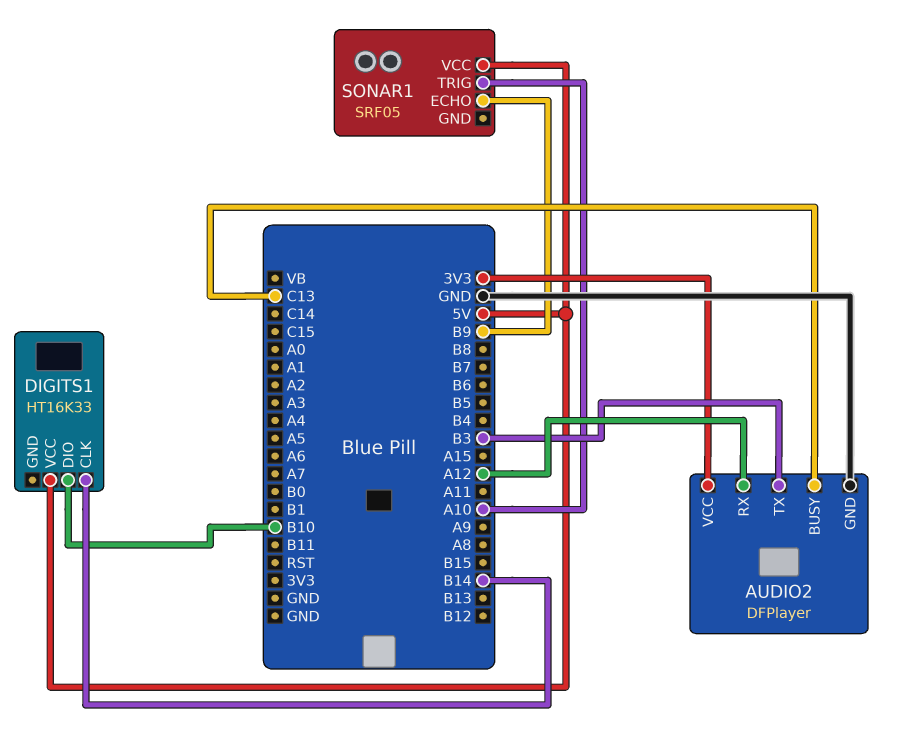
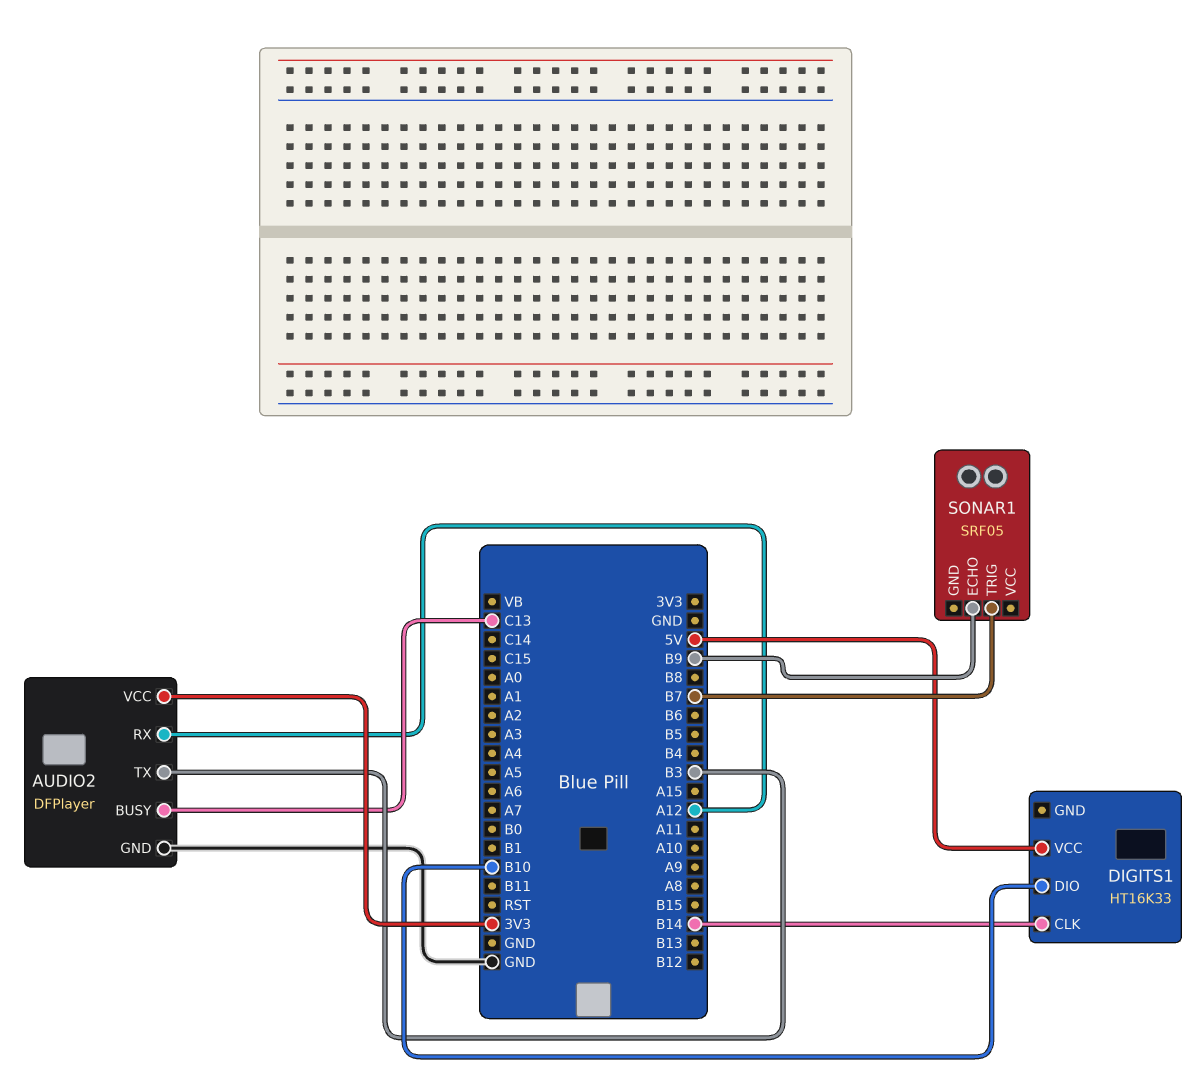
SONAR1 pin TRIG: A10 -> B7
SONAR1 pin VCC: 5V -> none

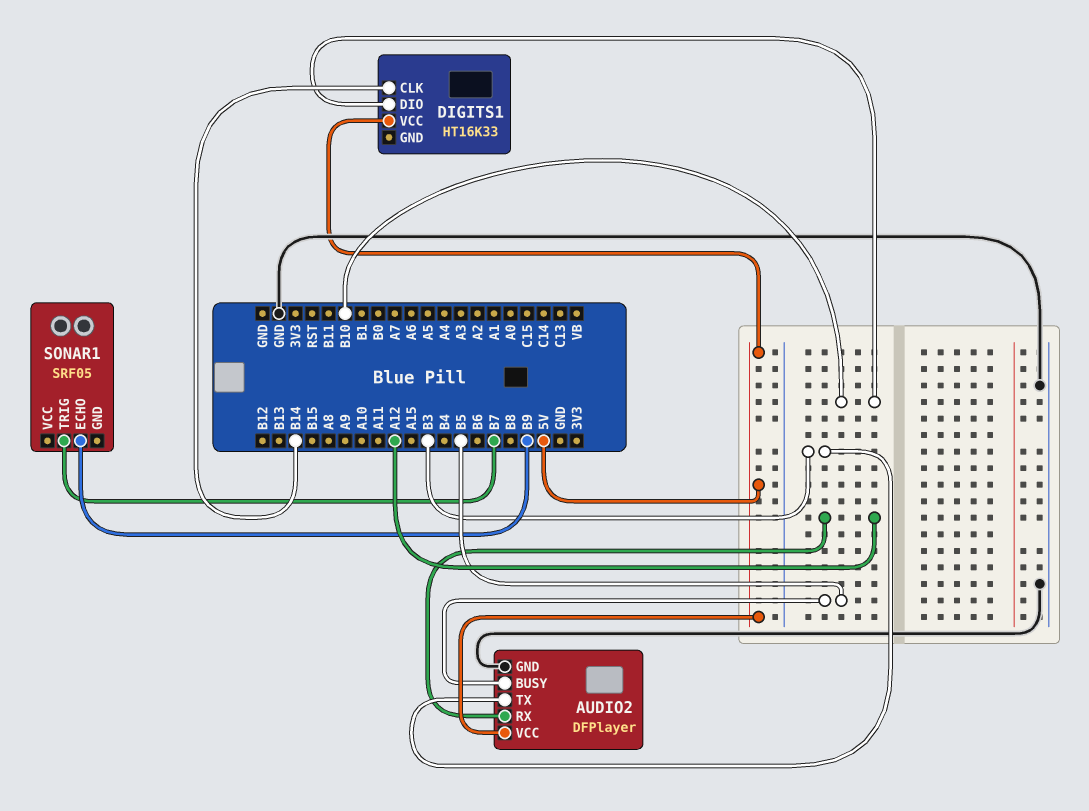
AUDIO2 pin BUSY: C13 -> B5
AUDIO2 pin VCC: 3V3 -> 5V

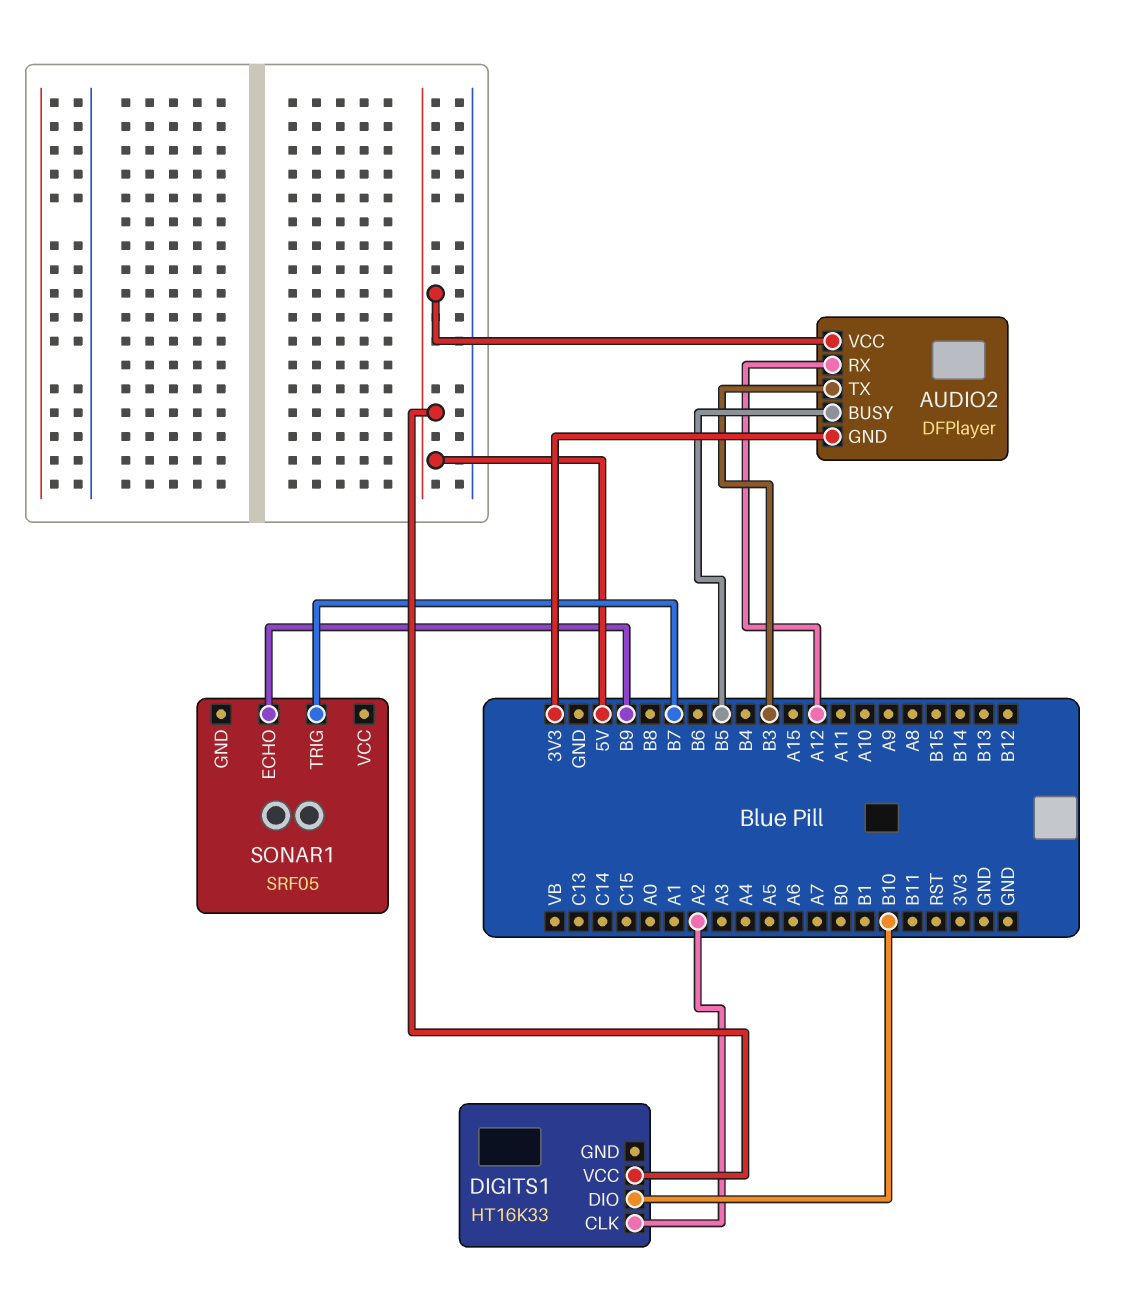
AUDIO2 pin GND: GND -> 3V3
DIGITS1 pin CLK: B14 -> A2

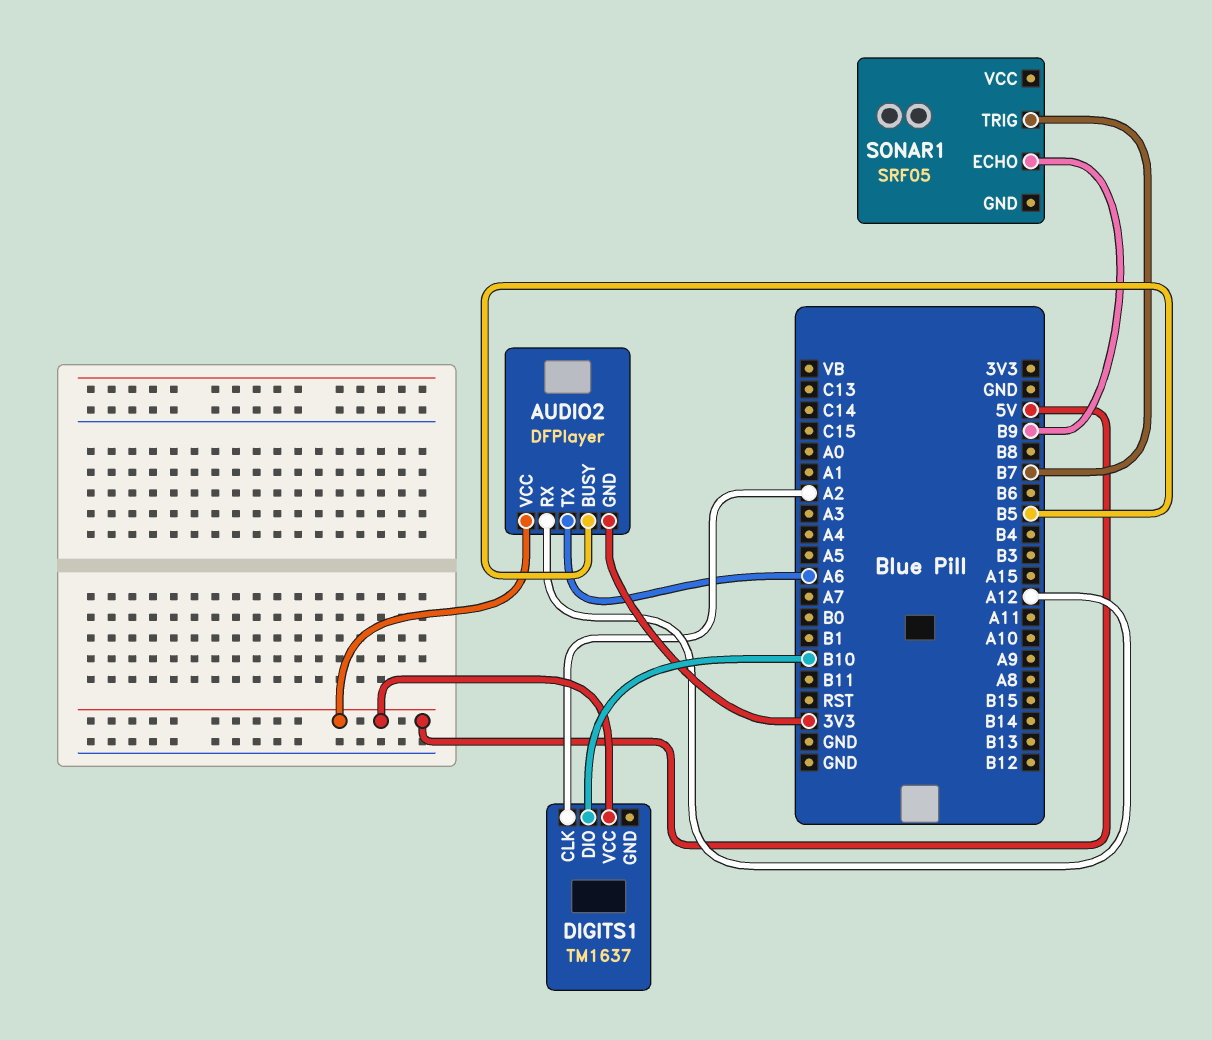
AUDIO2 pin TX: B3 -> A6
DIGITS1: HT16K33 -> TM1637

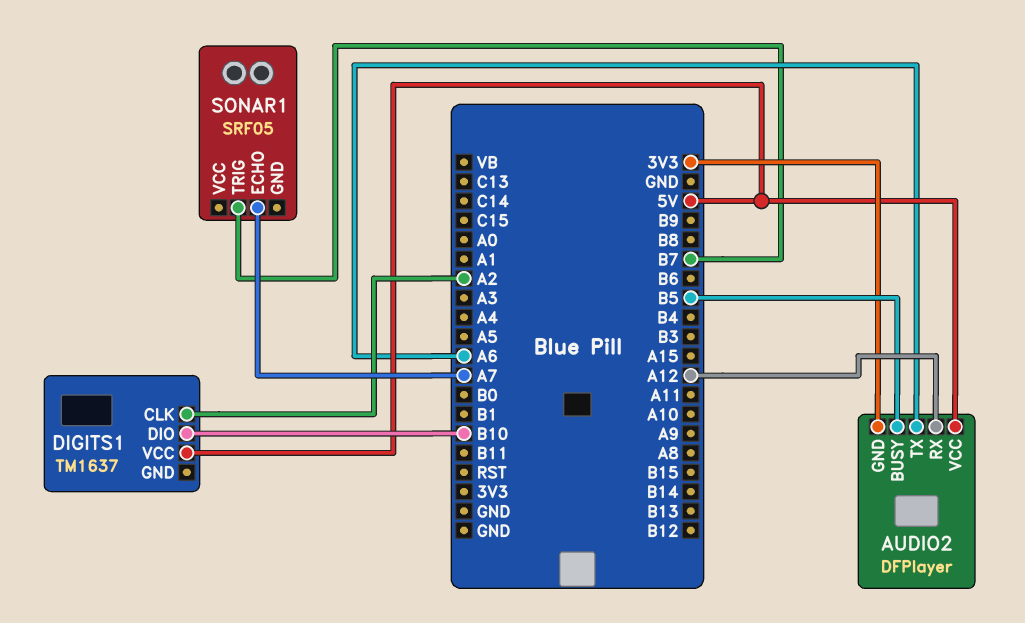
SONAR1 pin ECHO: B9 -> A7

